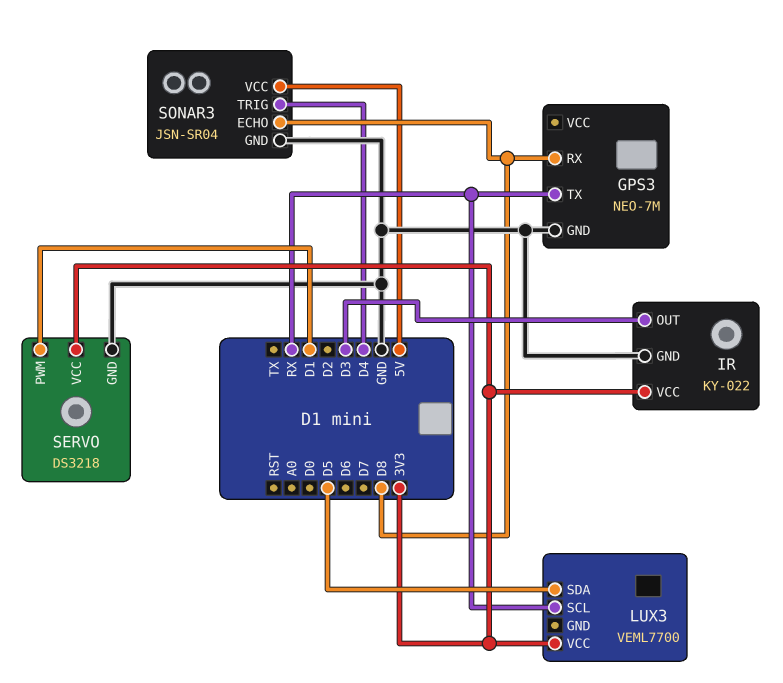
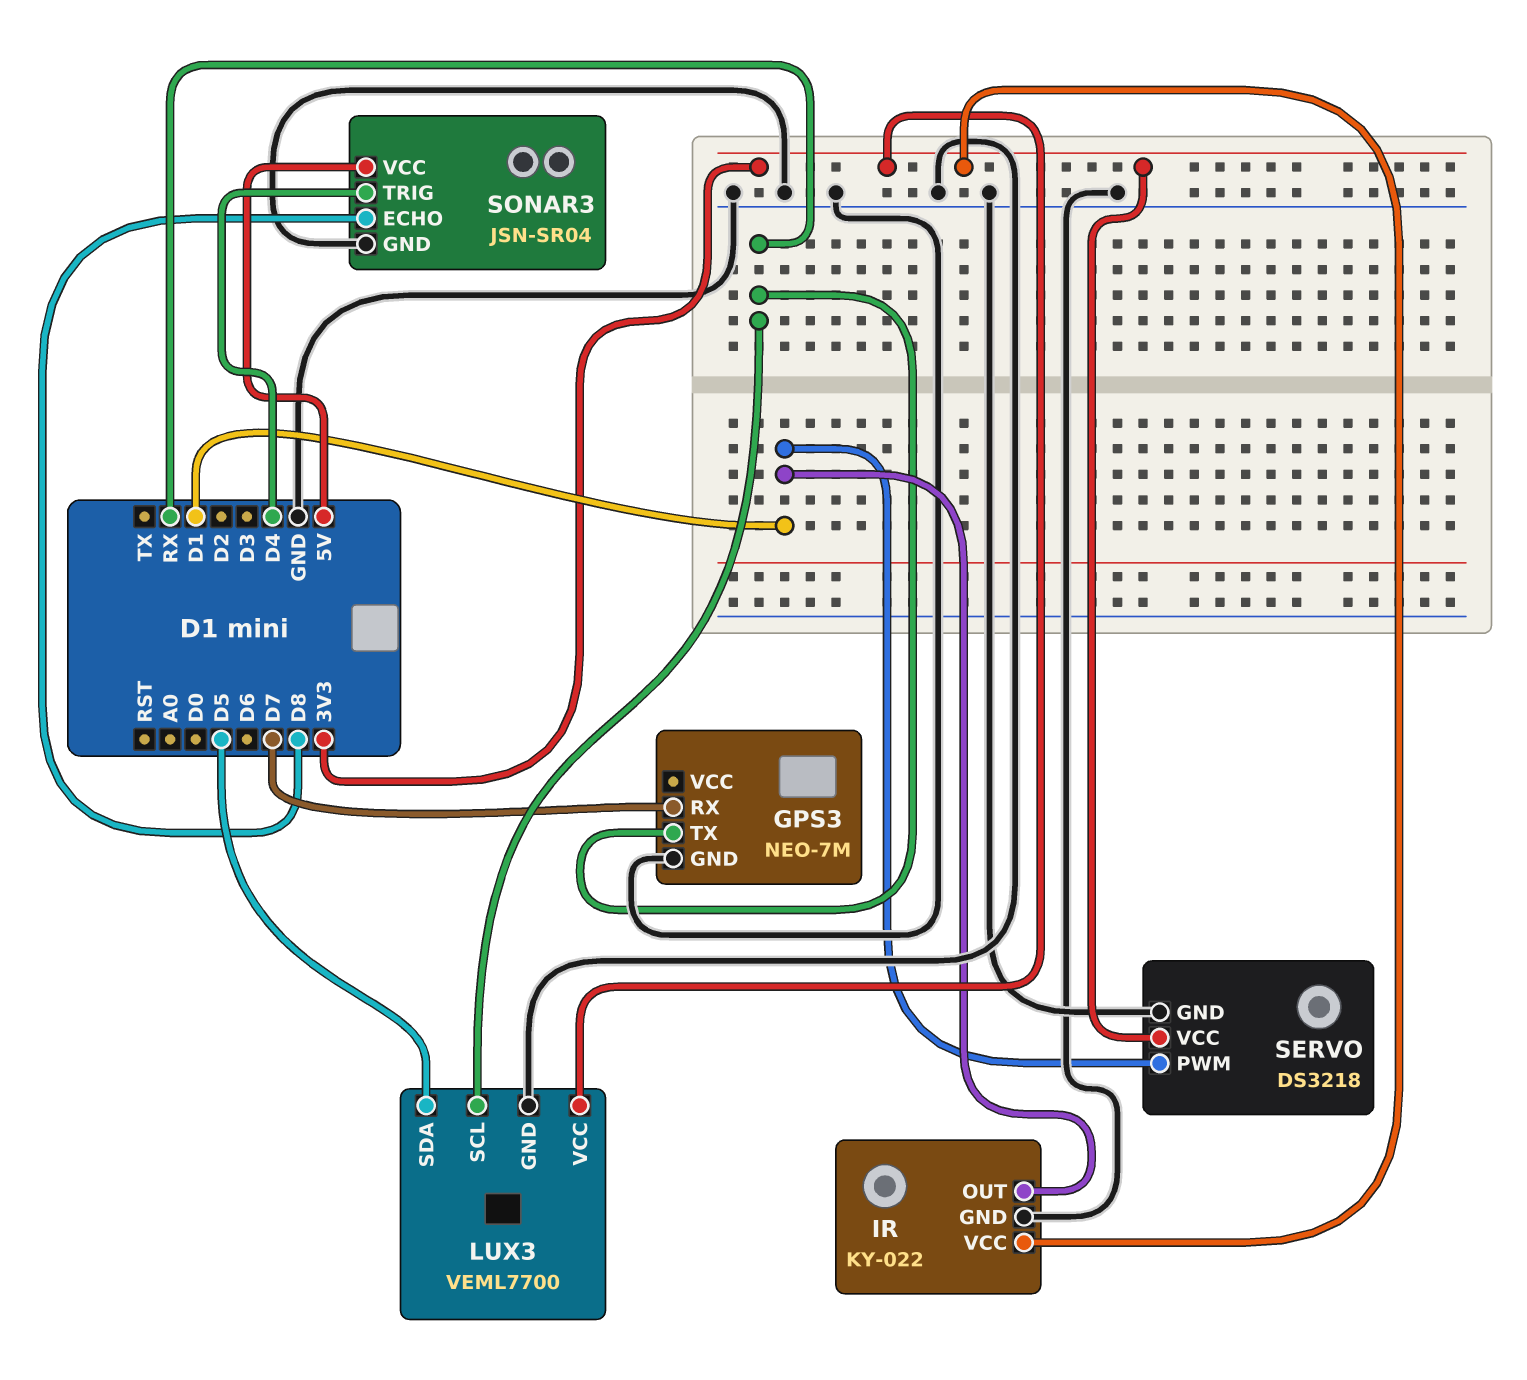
GPS3 pin RX: D8 -> D7
IR pin OUT: D3 -> D1
LUX3 pin GND: none -> GND

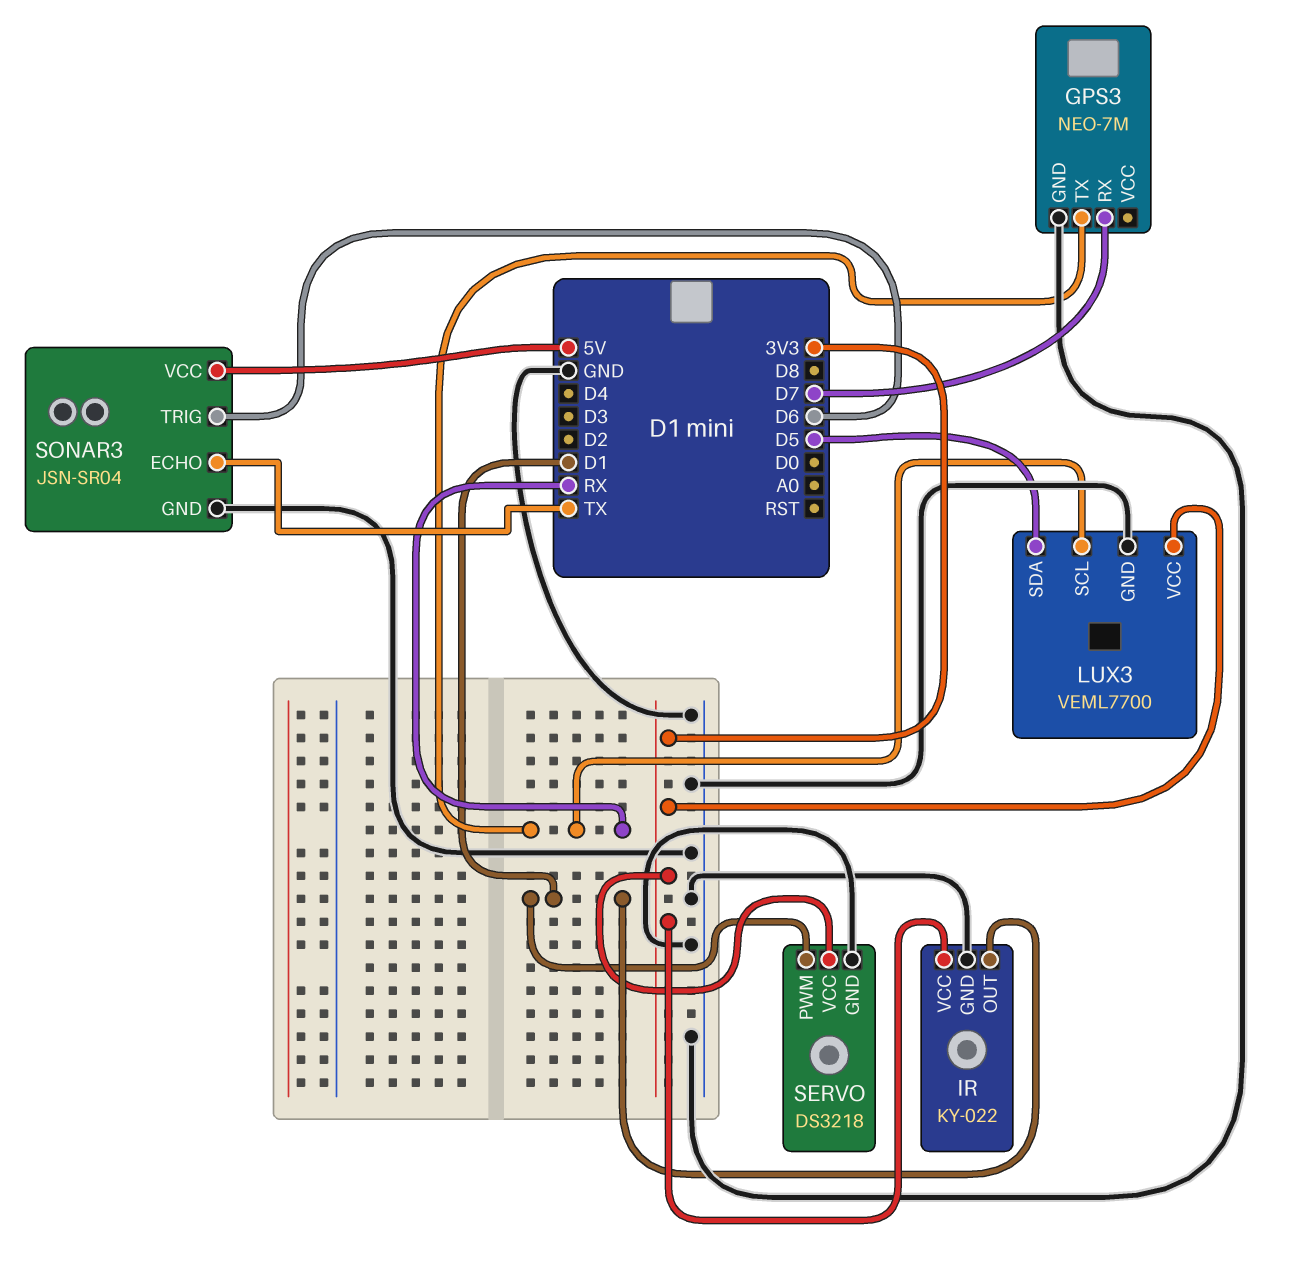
SONAR3 pin ECHO: D8 -> TX
SONAR3 pin TRIG: D4 -> D6

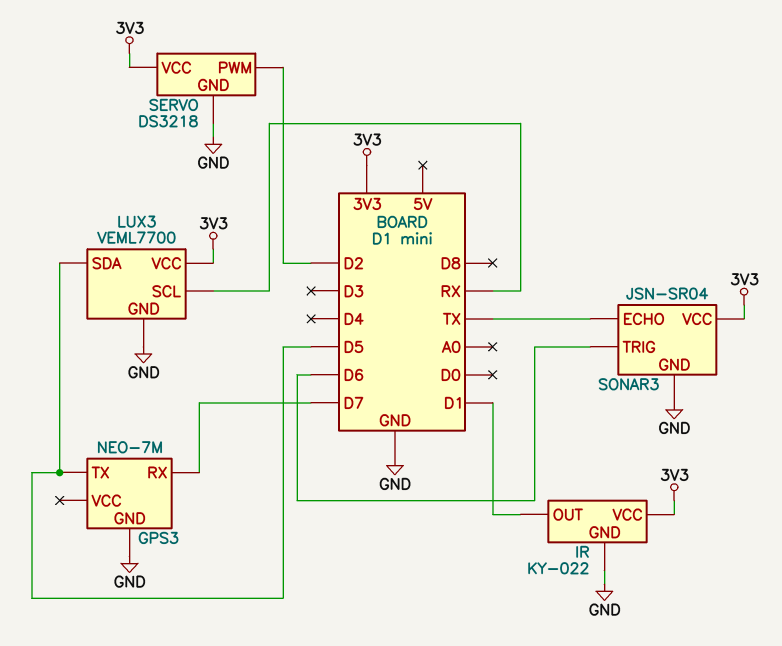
GPS3 pin TX: RX -> D5
SERVO pin PWM: D1 -> D2
SONAR3 pin VCC: 5V -> 3V3

